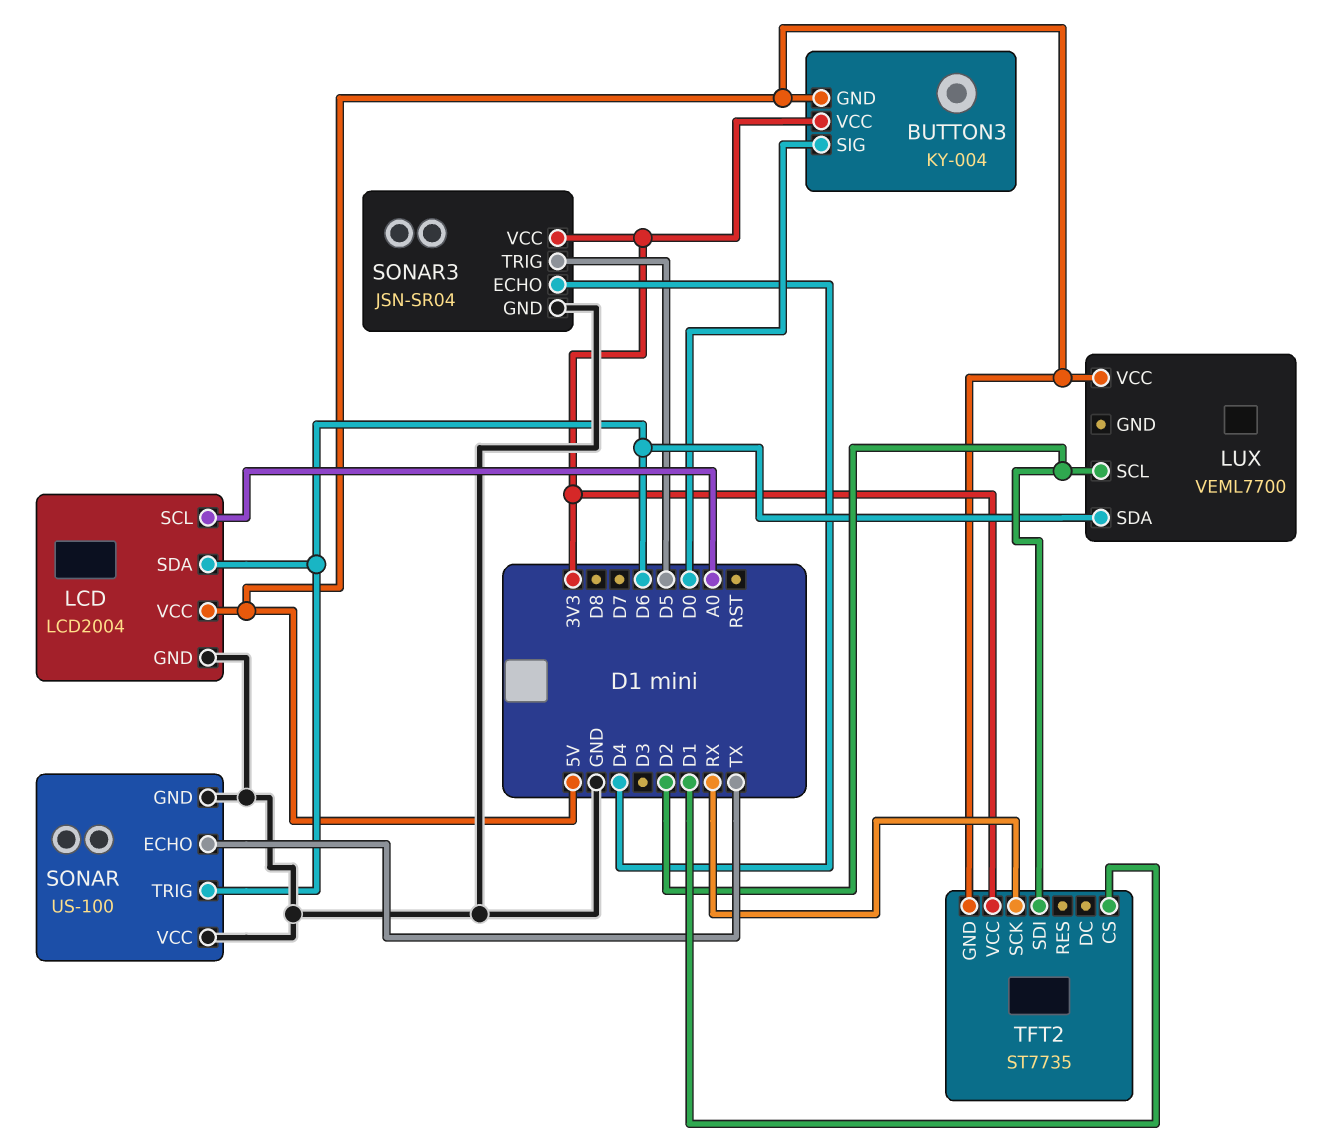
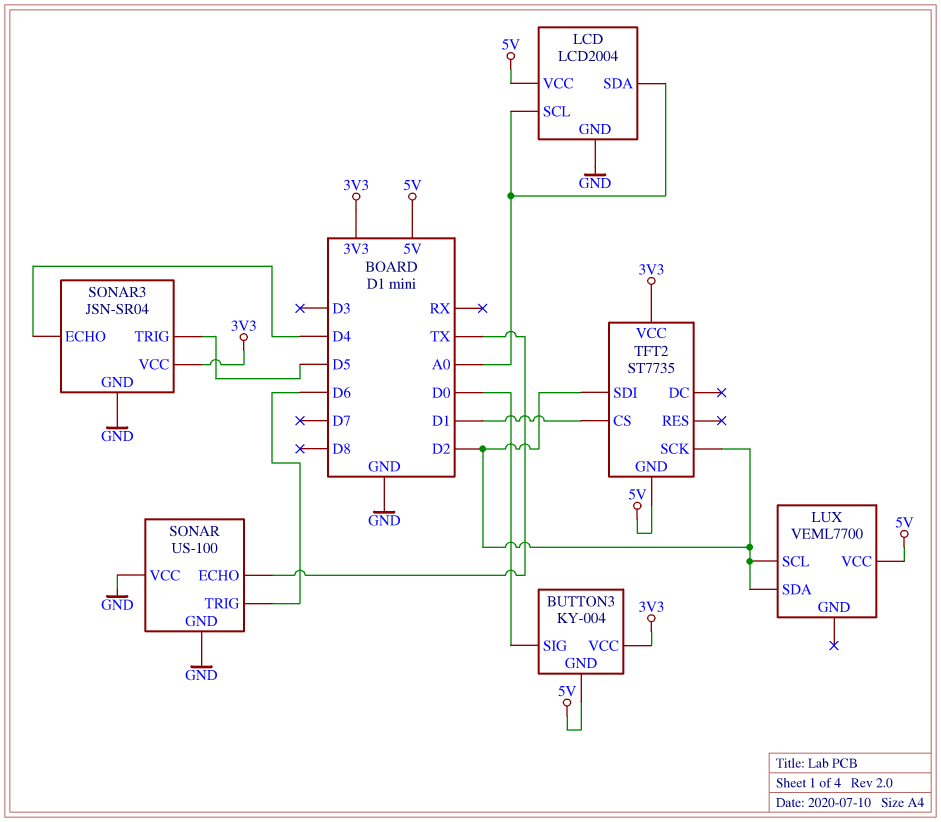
LCD pin SDA: D6 -> A0
LUX pin SDA: D6 -> D2
TFT2 pin SCK: RX -> D2

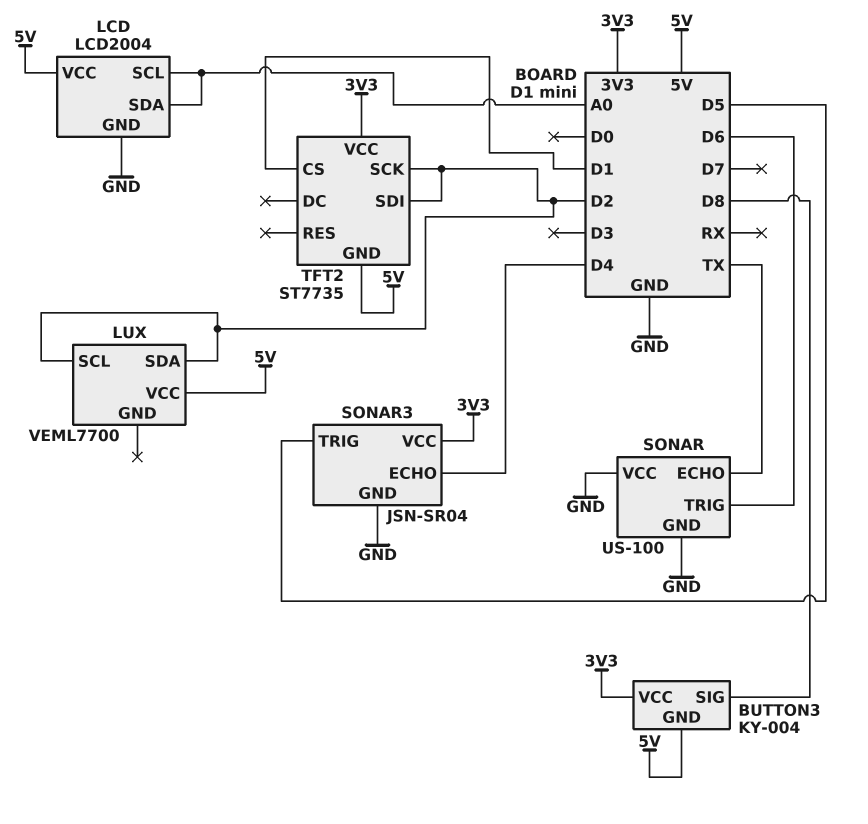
BUTTON3 pin SIG: D0 -> D8

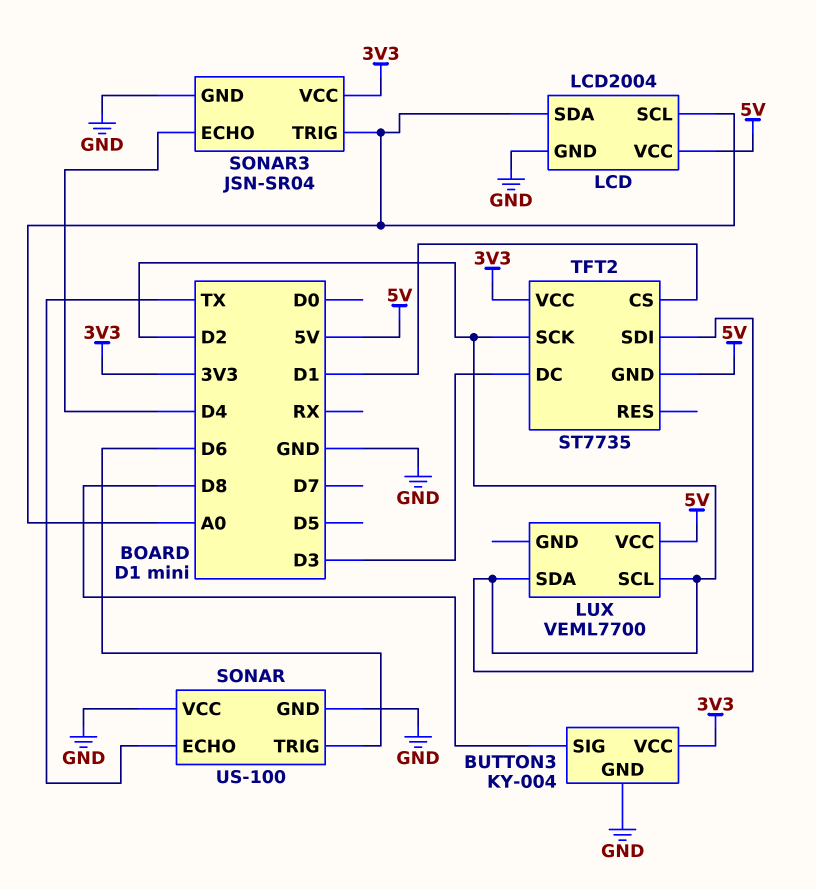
BUTTON3 pin GND: 5V -> GND
SONAR3 pin TRIG: D5 -> A0
TFT2 pin DC: none -> D3

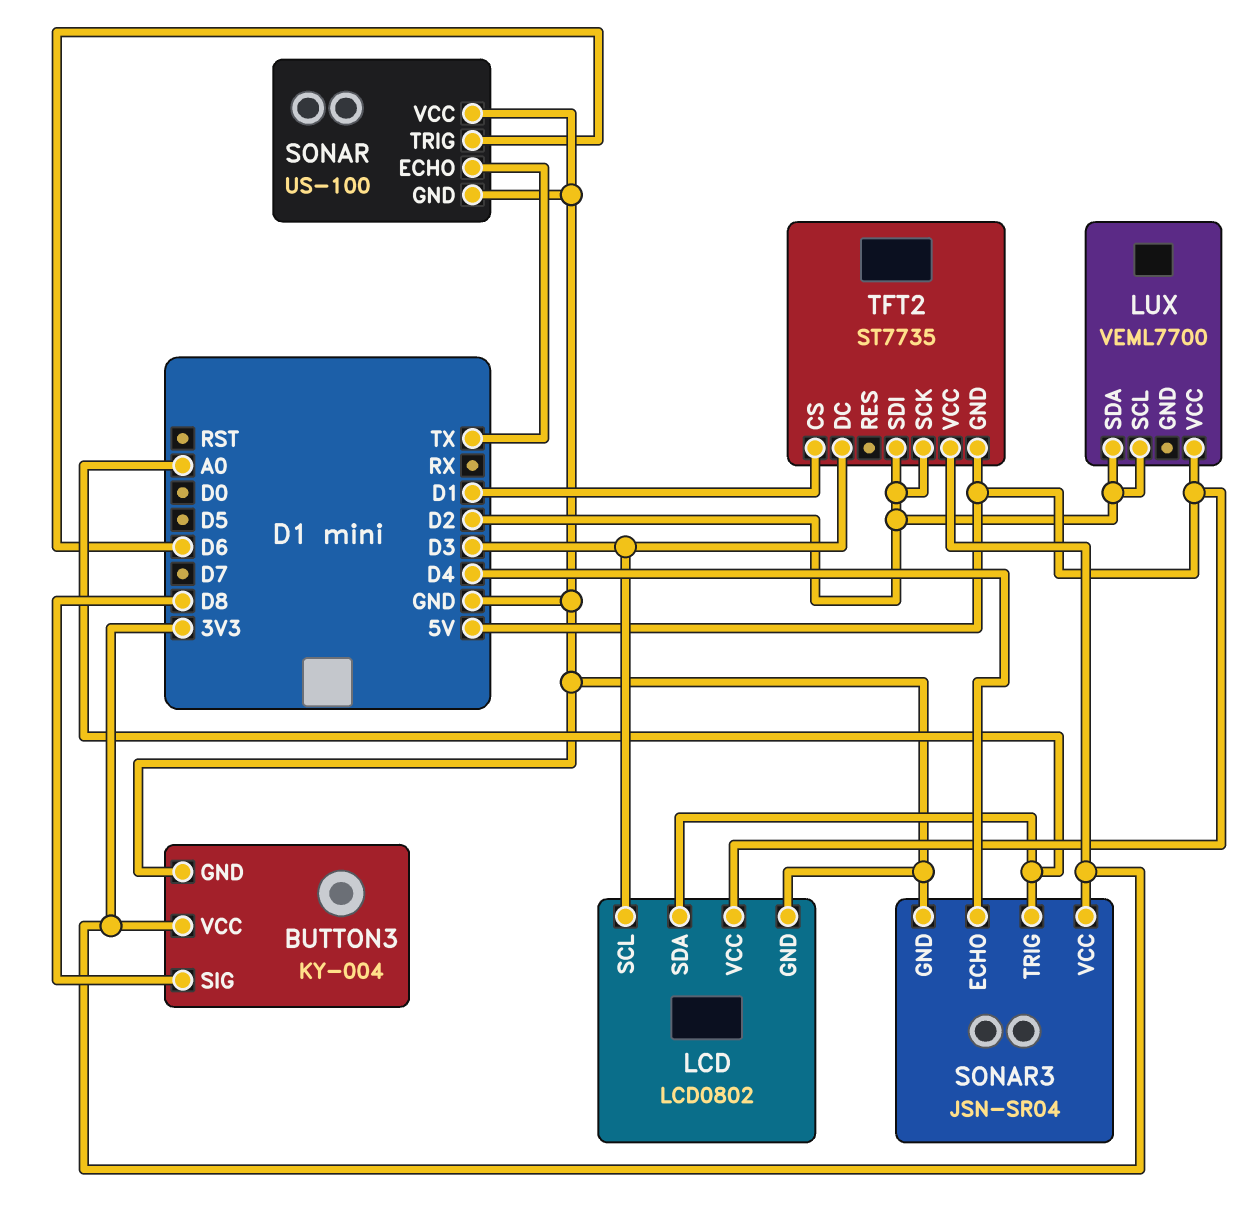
LCD: LCD2004 -> LCD0802
LCD pin SCL: A0 -> D3

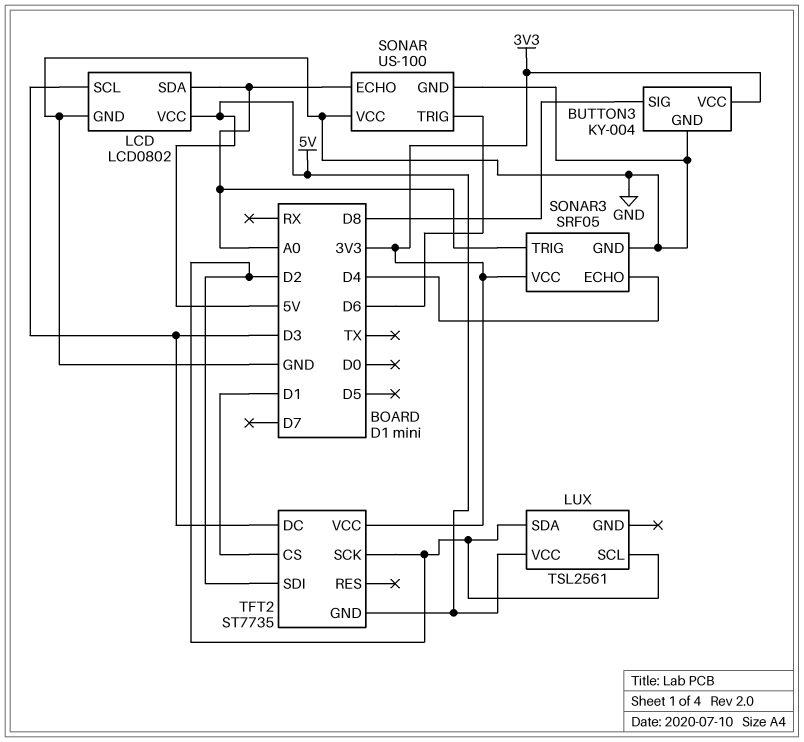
LUX: VEML7700 -> TSL2561
SONAR pin ECHO: TX -> A0
SONAR3: JSN-SR04 -> SRF05

